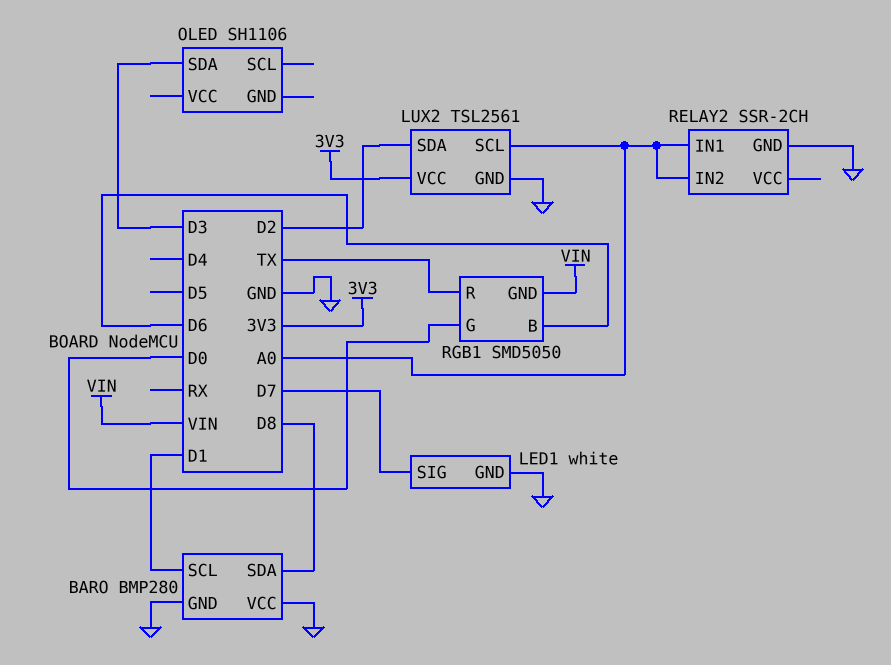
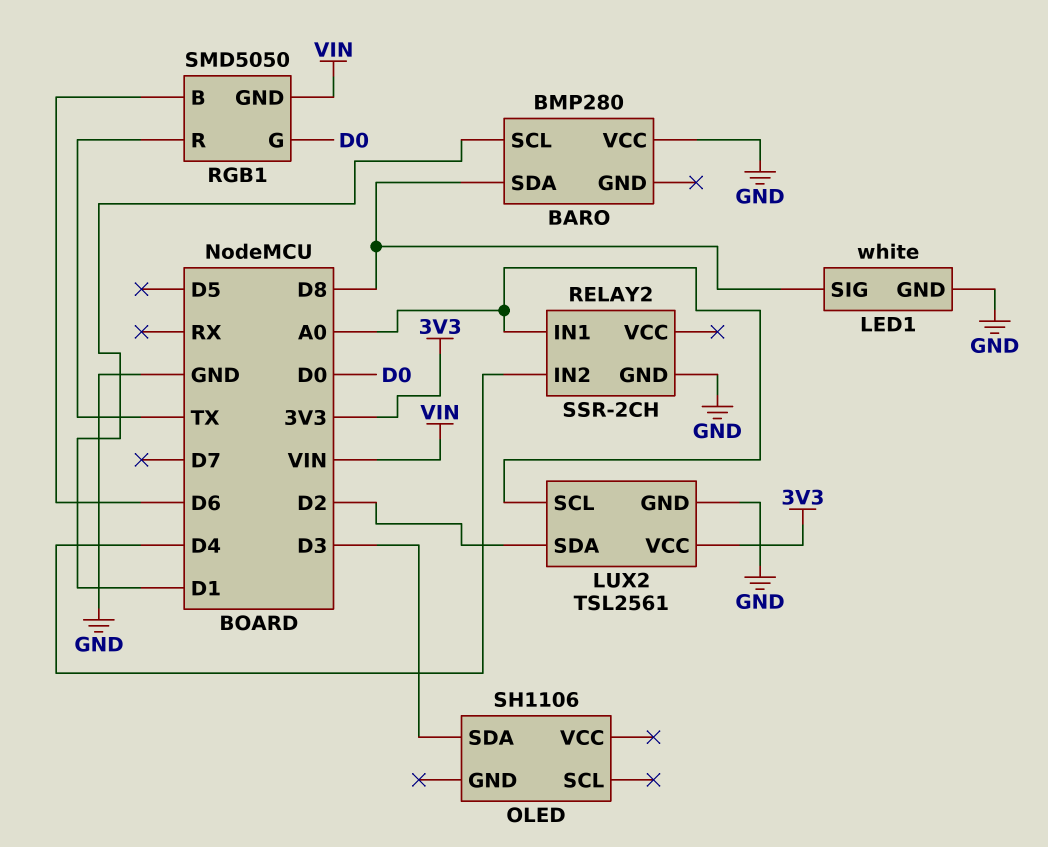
BARO pin GND: GND -> none
LED1 pin SIG: D7 -> D8
RELAY2 pin IN2: A0 -> D4

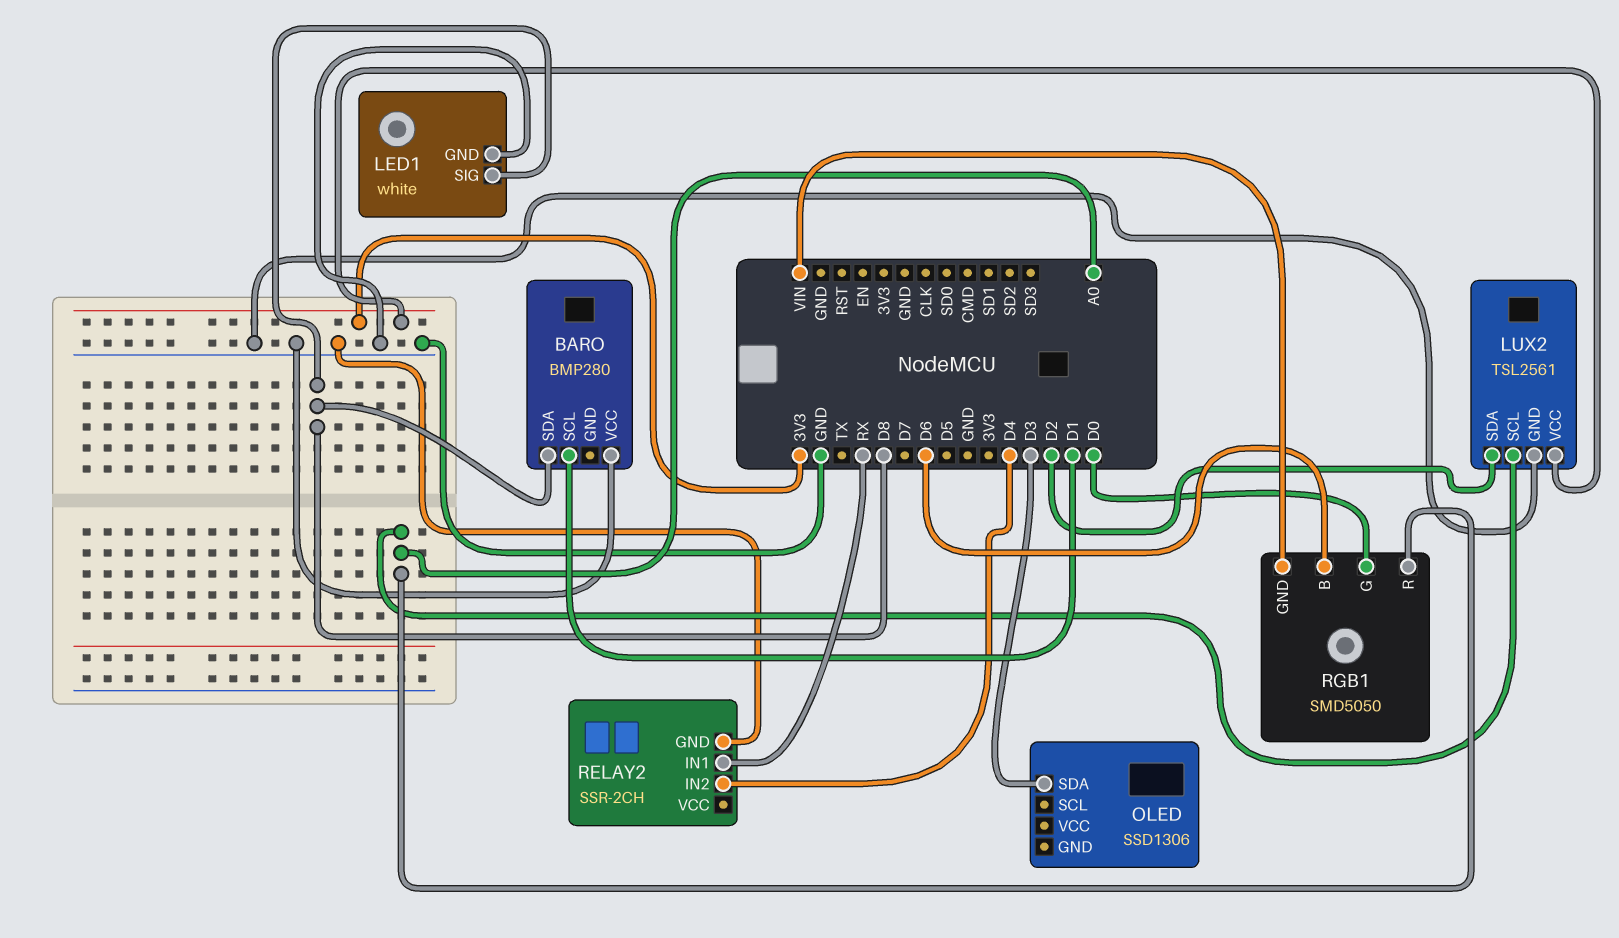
OLED: SH1106 -> SSD1306
RELAY2 pin IN1: A0 -> RX
RGB1 pin R: TX -> A0

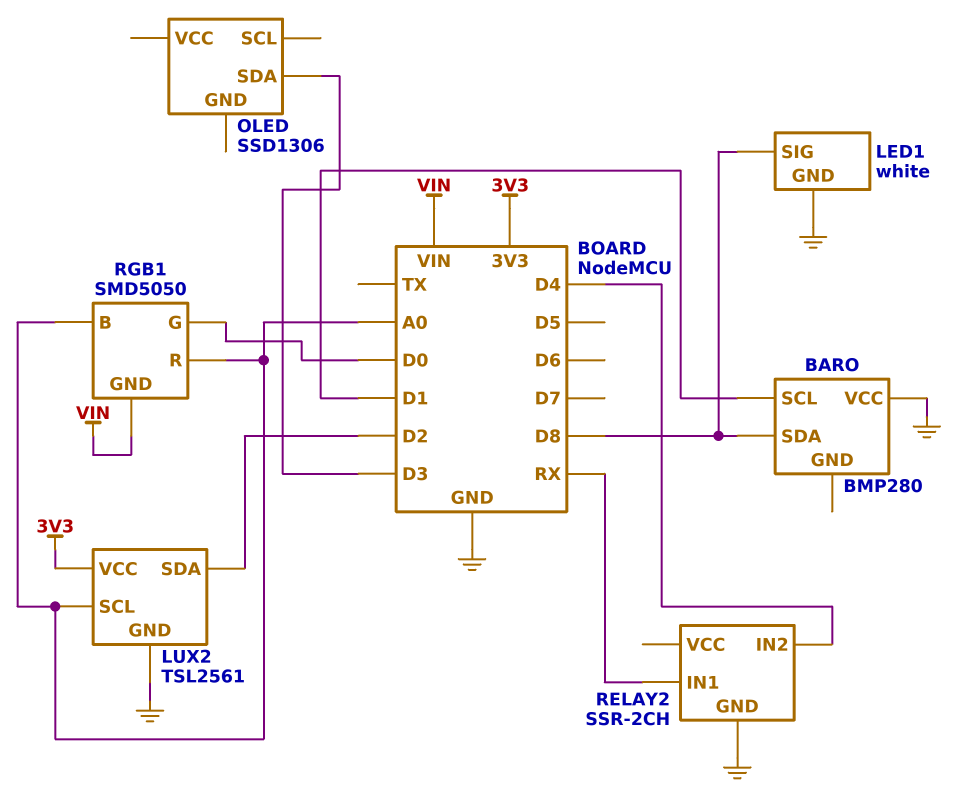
RGB1 pin B: D6 -> A0

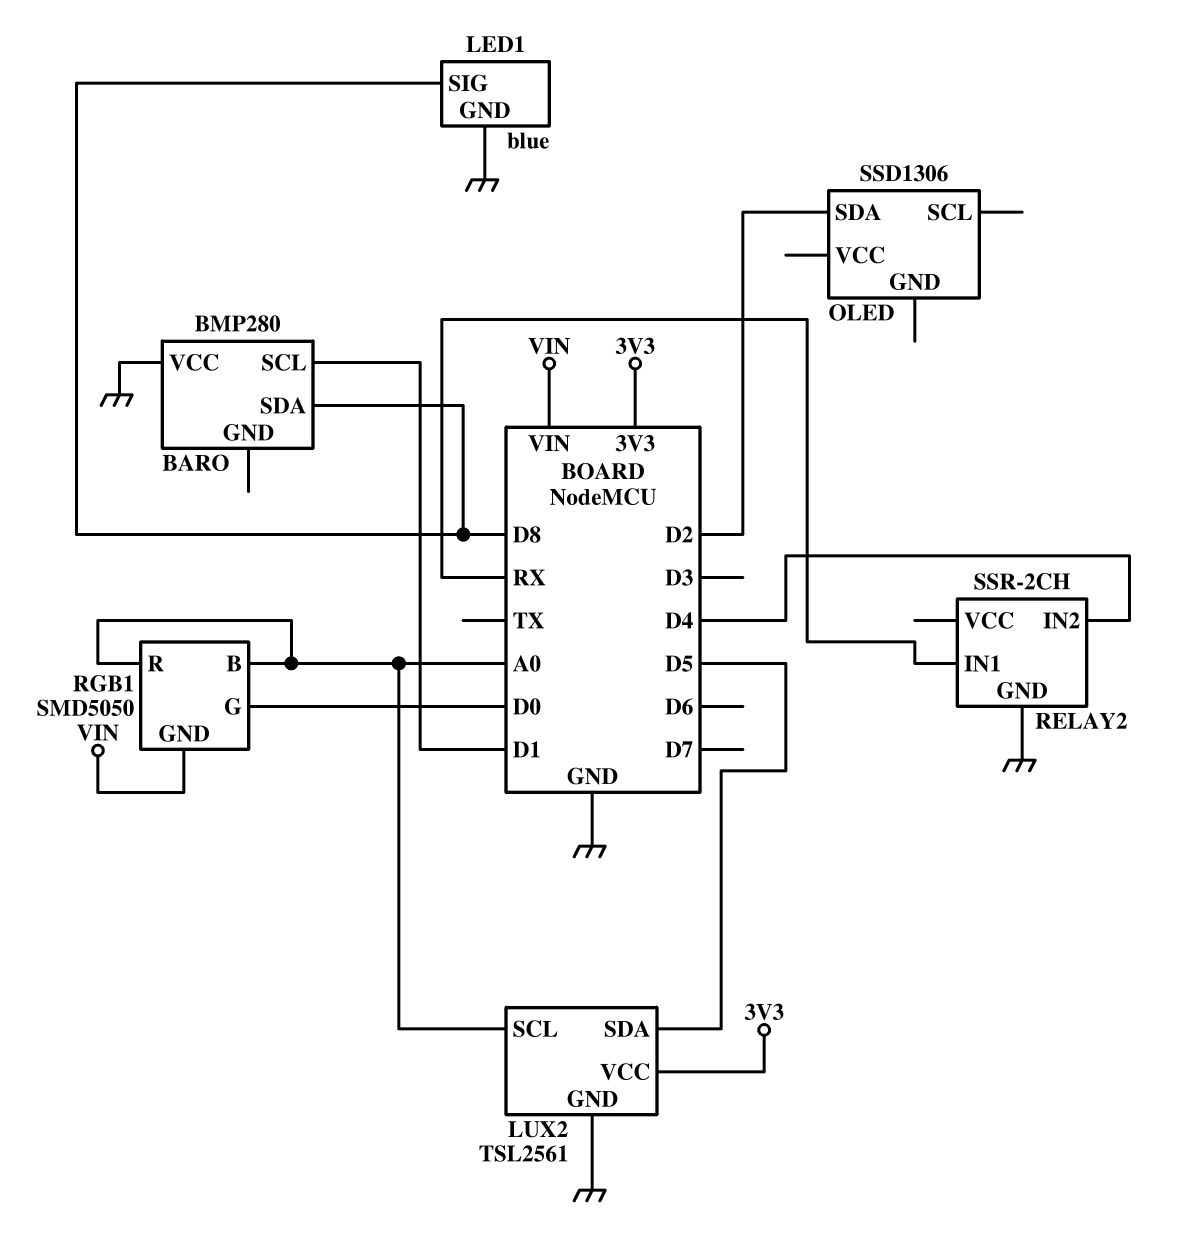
LED1: white -> blue
LUX2 pin SDA: D2 -> D5
OLED pin SDA: D3 -> D2

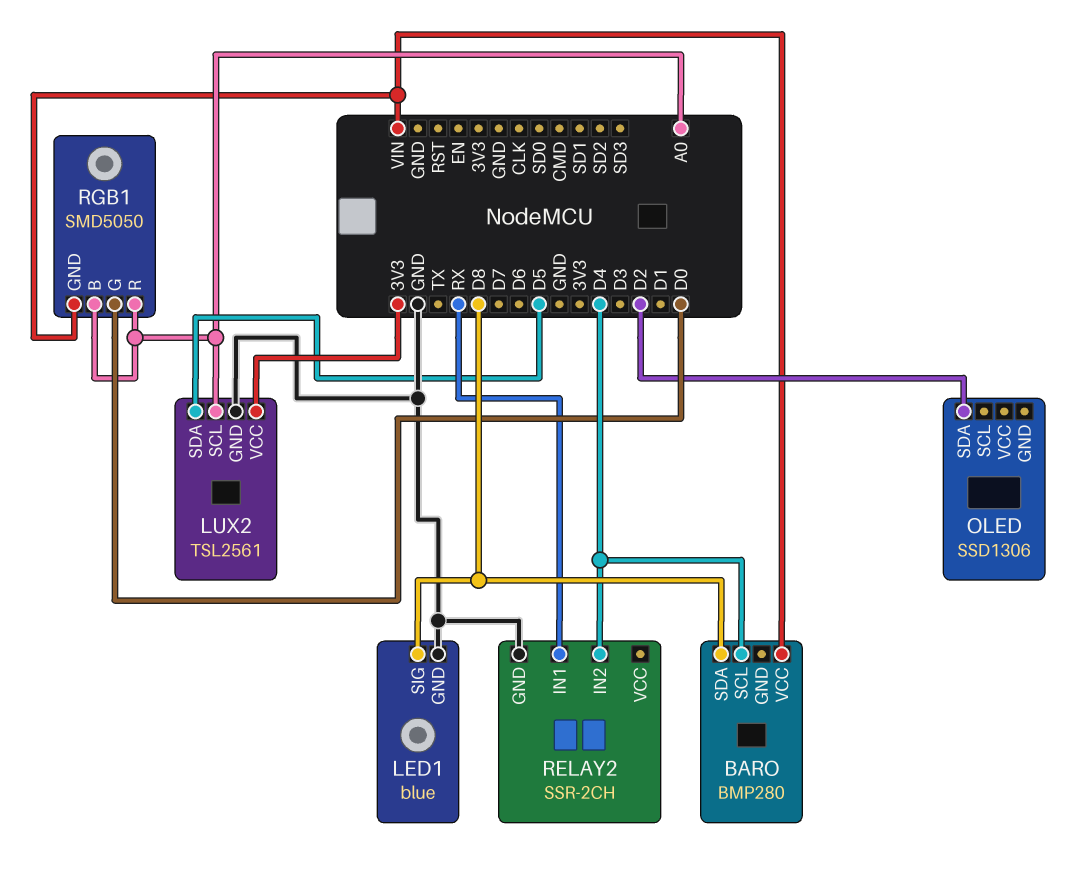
BARO pin SCL: D1 -> D4
BARO pin VCC: GND -> VIN

